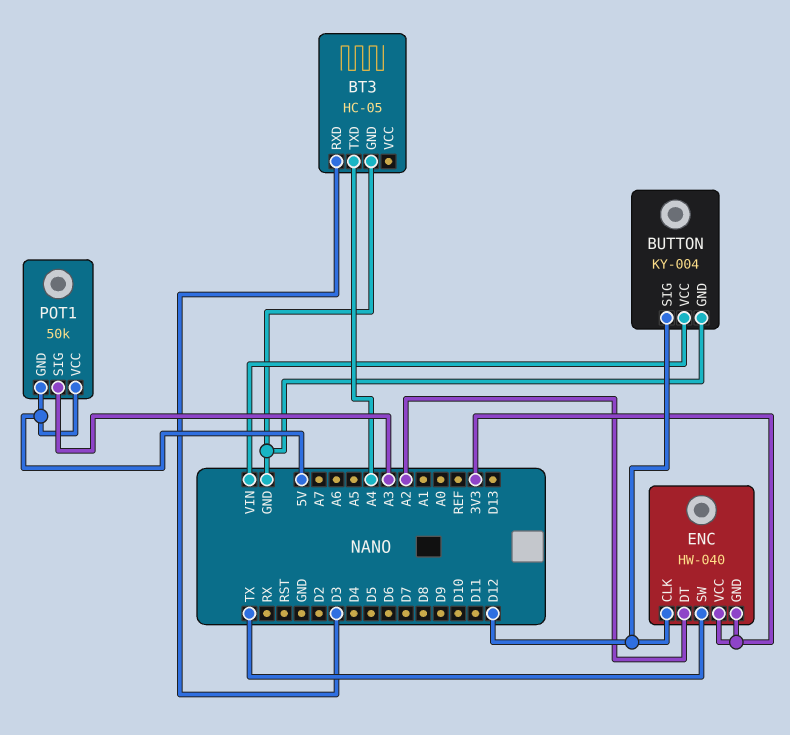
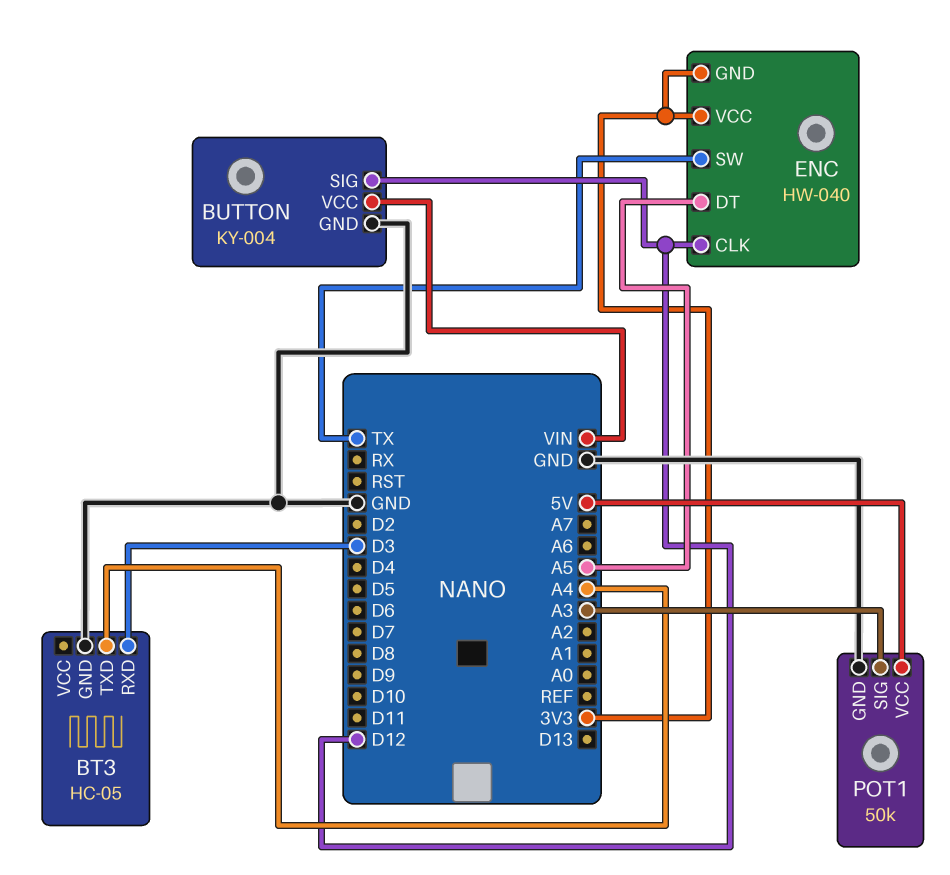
ENC pin DT: A2 -> A5
POT1 pin GND: 5V -> GND

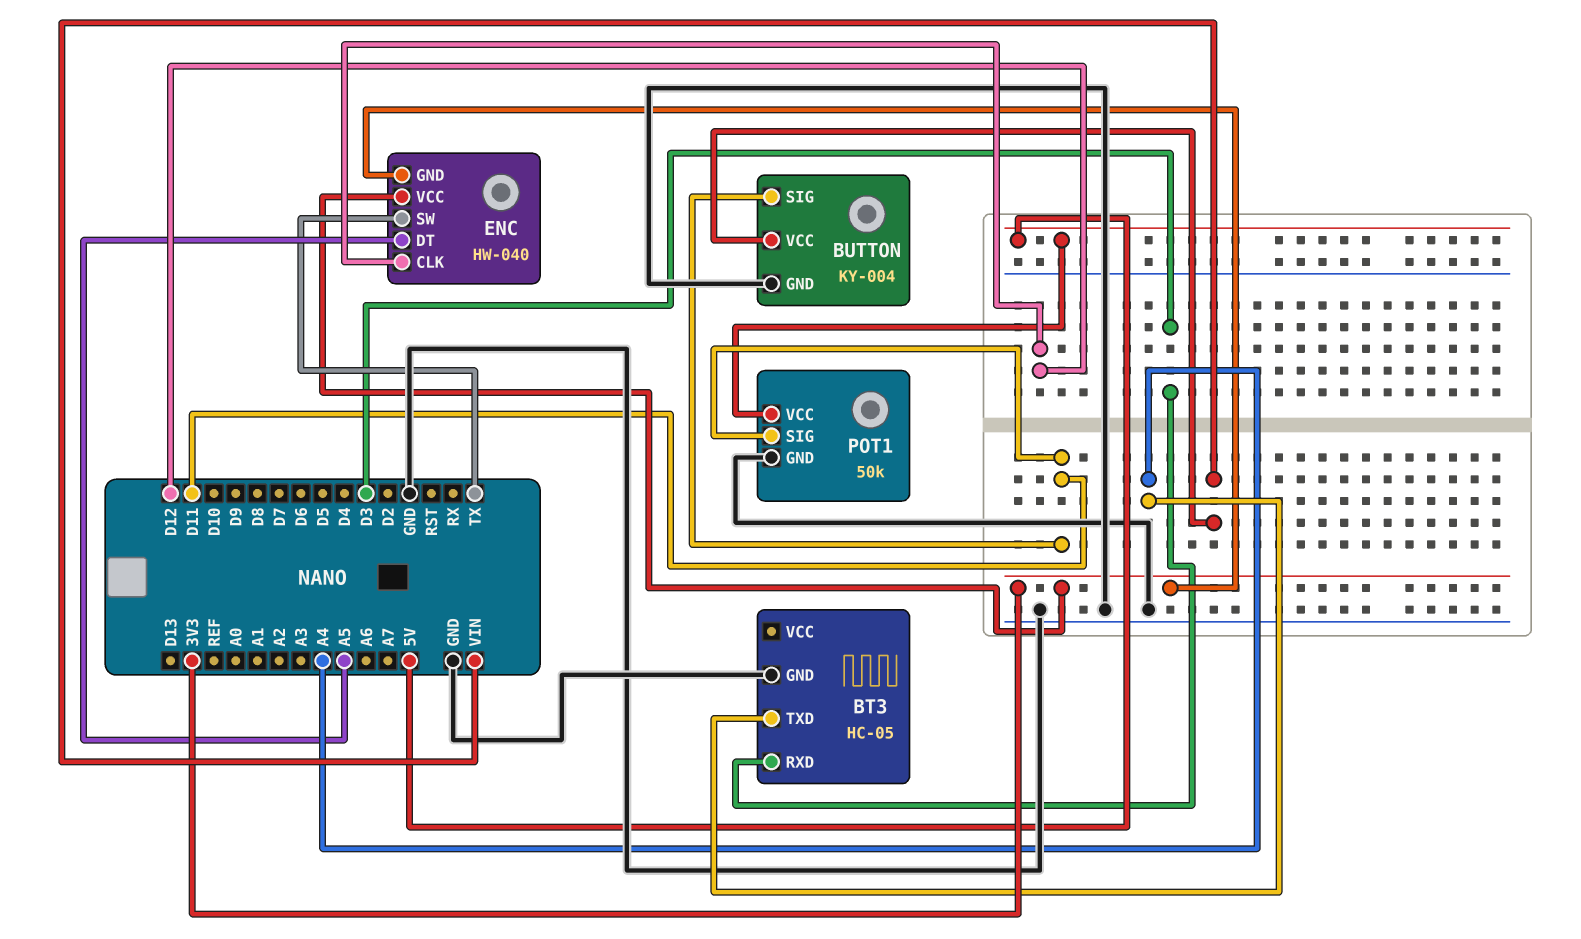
BUTTON pin SIG: D12 -> D11
POT1 pin SIG: A3 -> D11

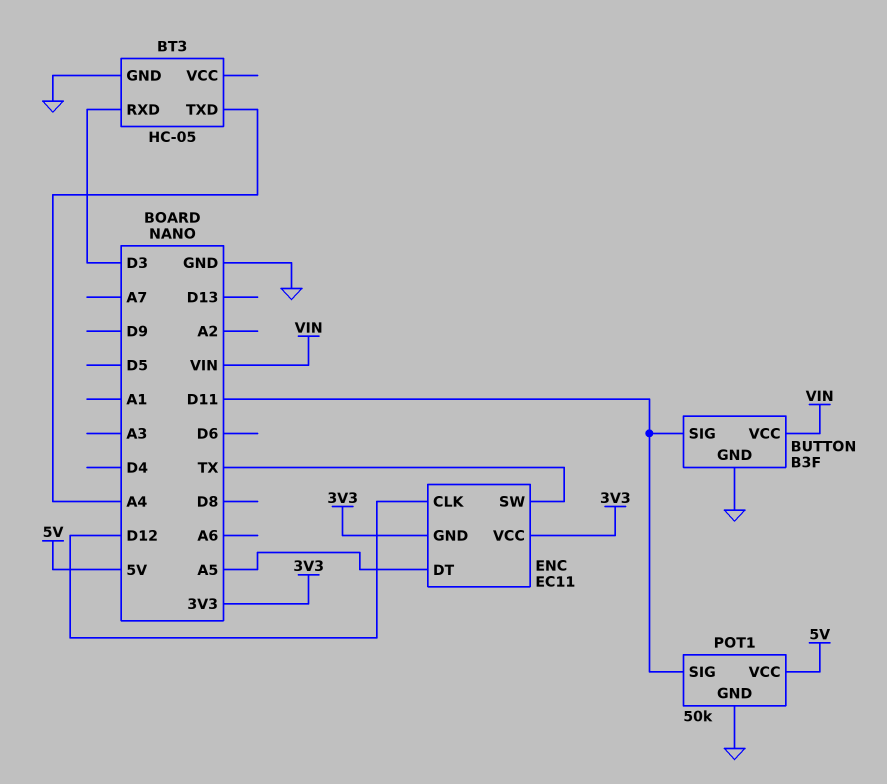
BUTTON: KY-004 -> B3F
ENC: HW-040 -> EC11

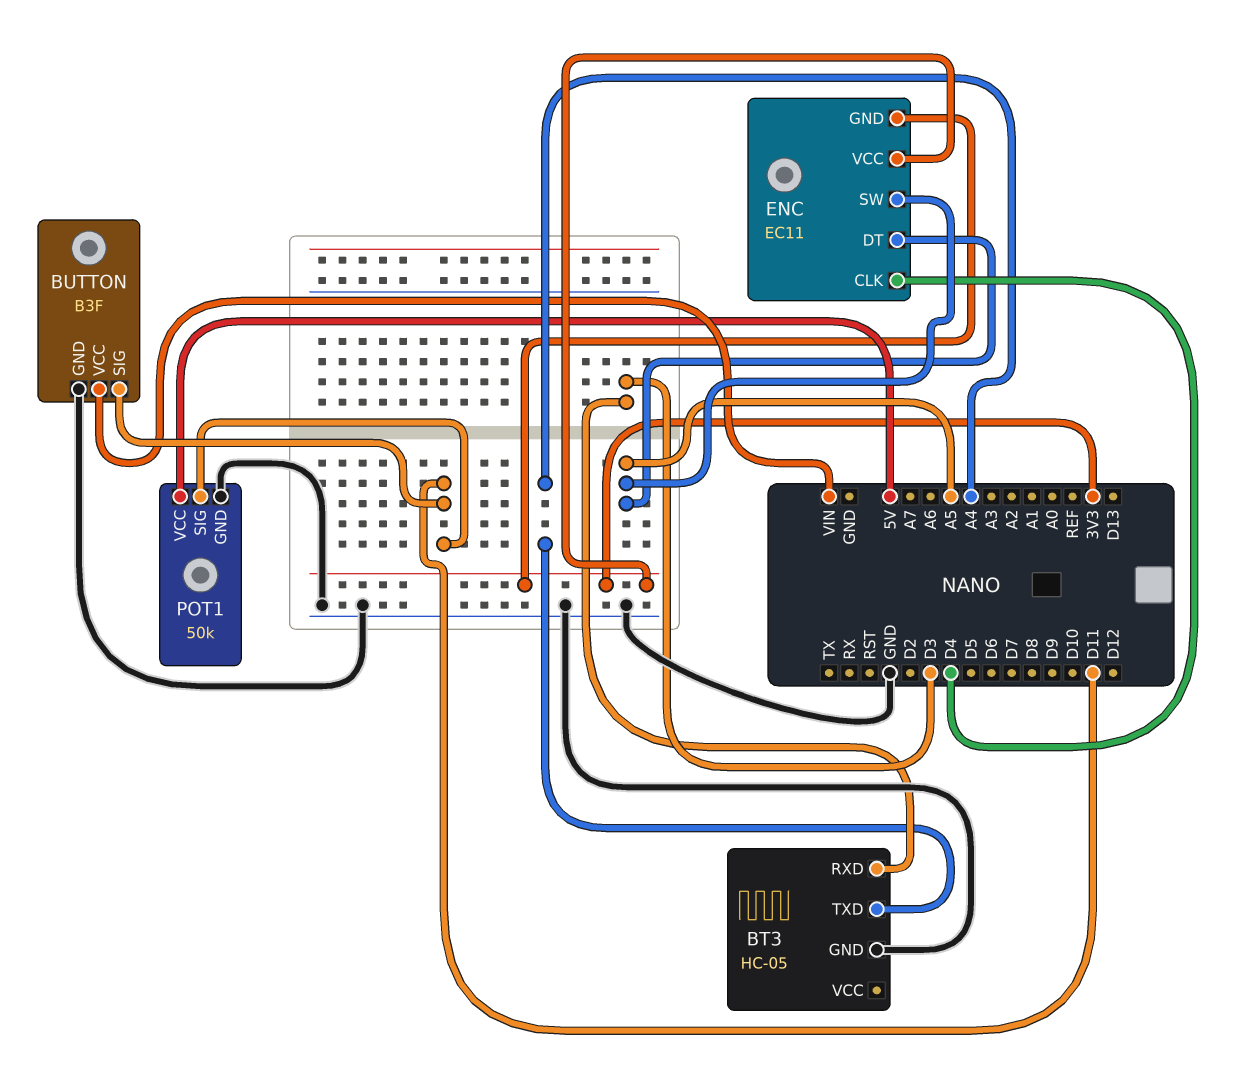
ENC pin CLK: D12 -> D4
ENC pin SW: TX -> A5

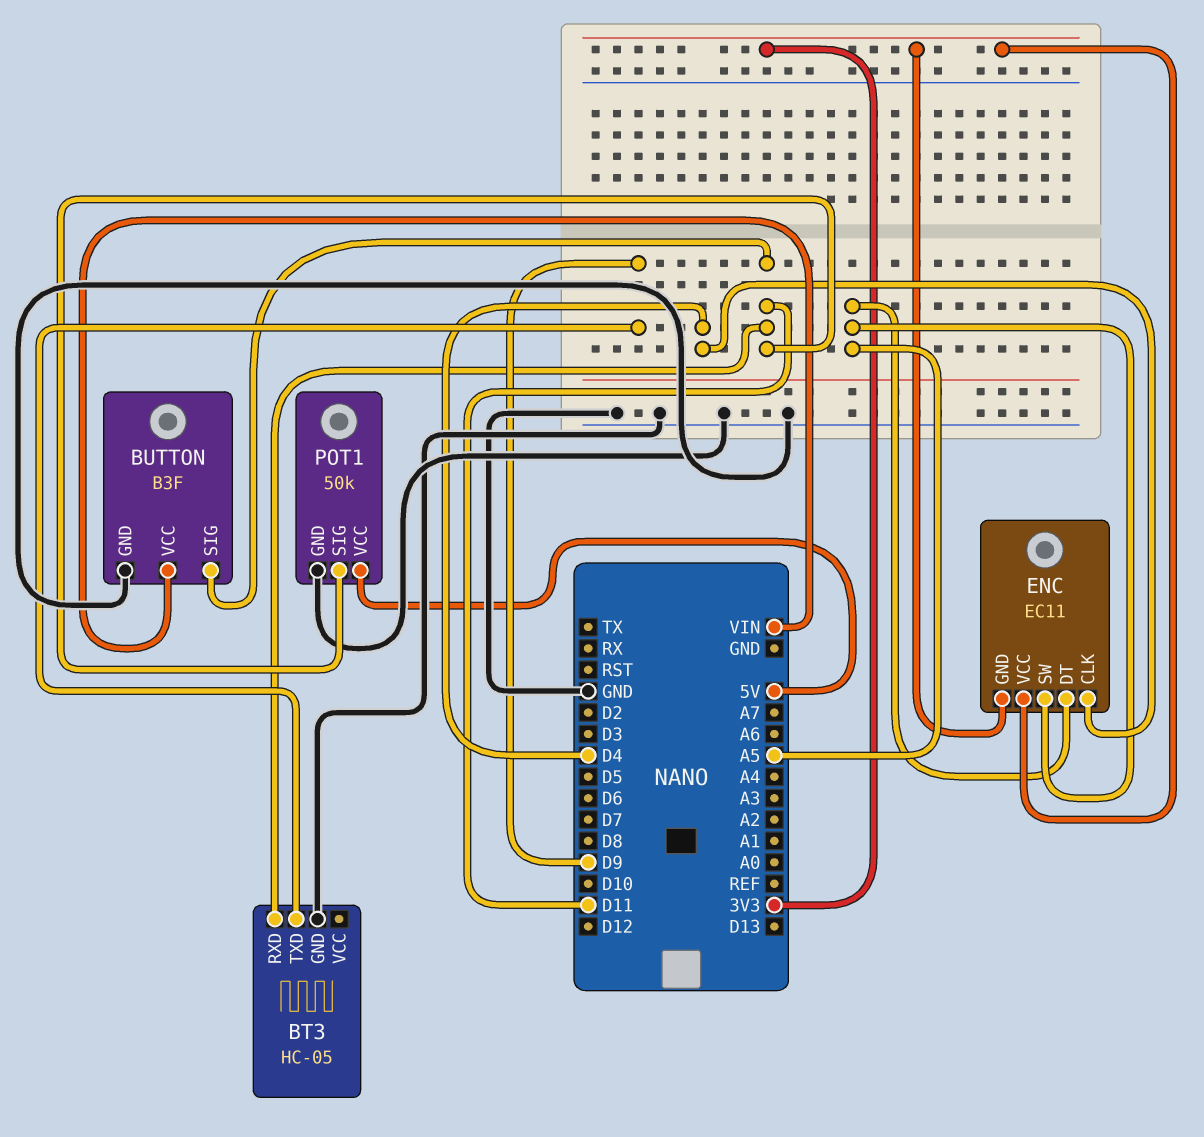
BT3 pin RXD: D3 -> D11
BT3 pin TXD: A4 -> D9

